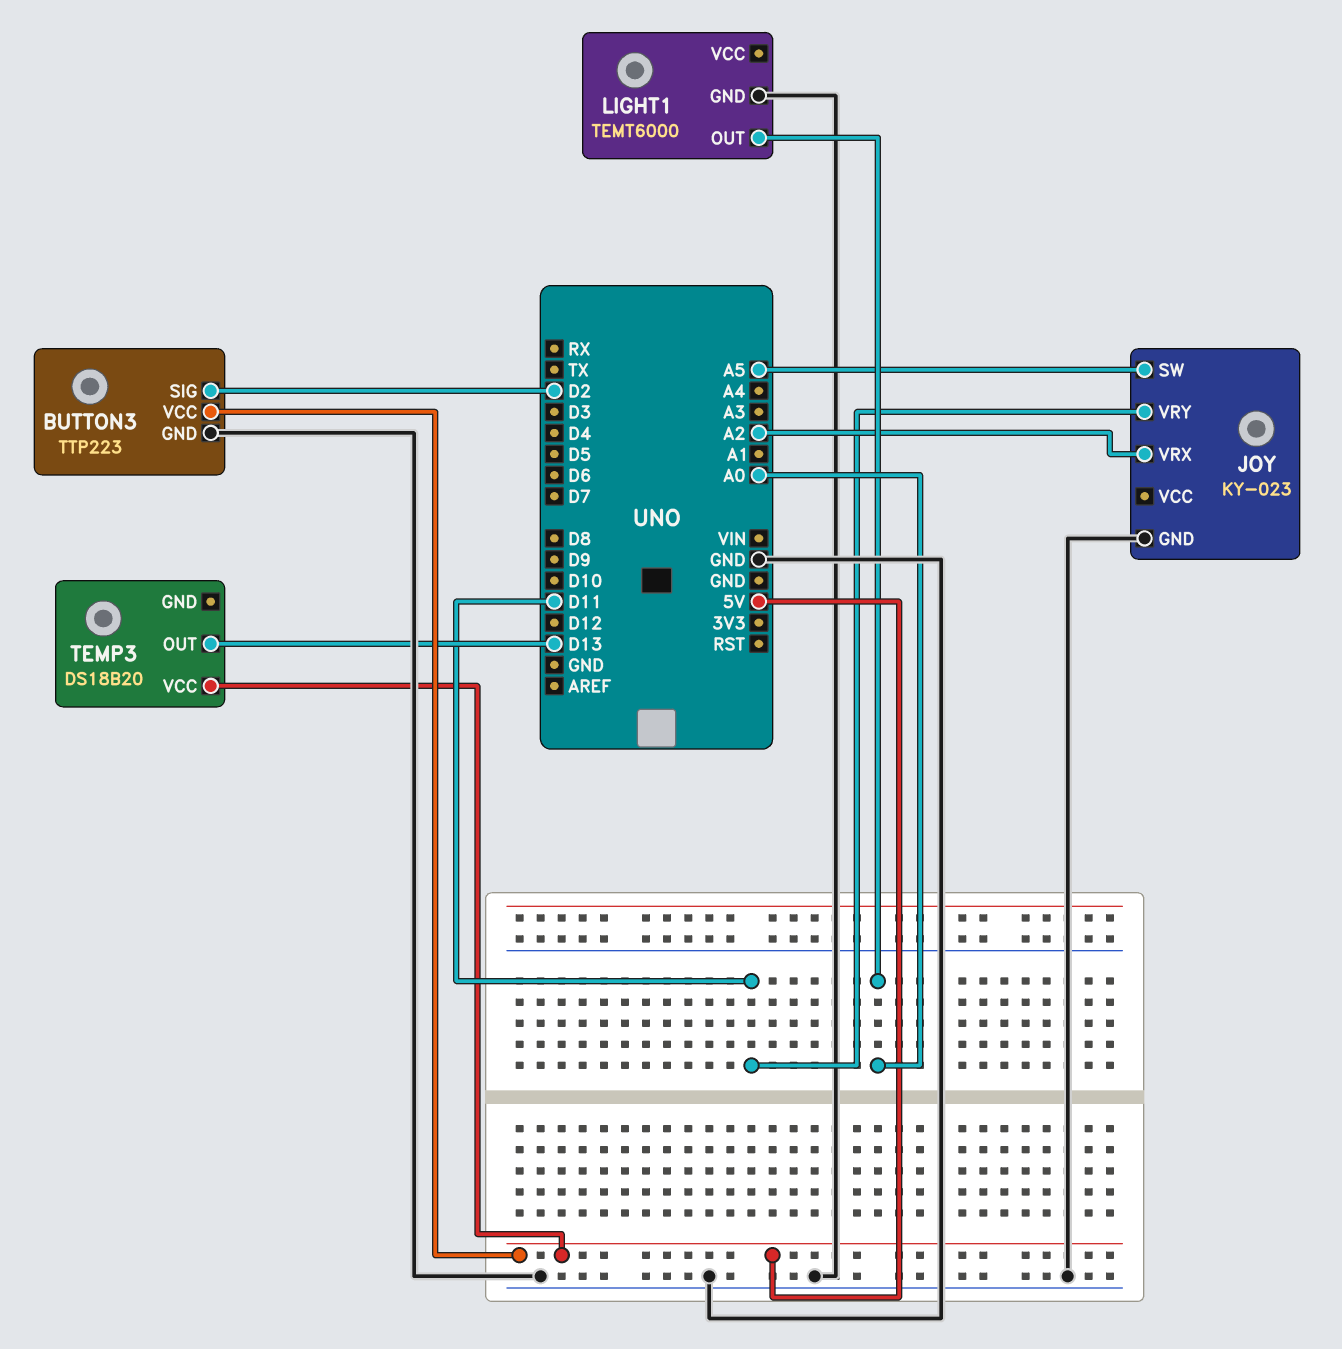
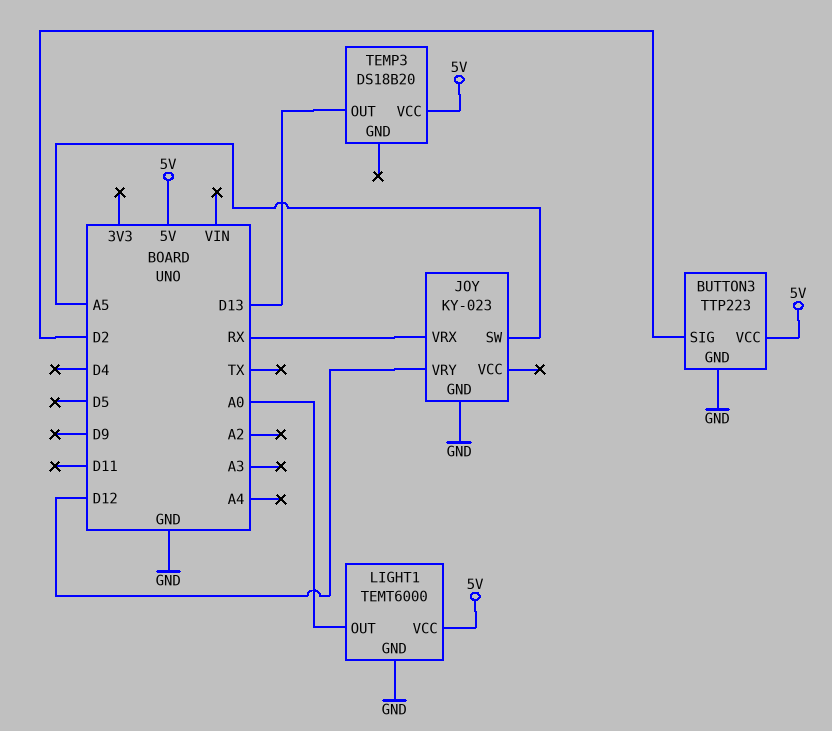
JOY pin VRX: A2 -> RX
JOY pin VRY: D11 -> D12
LIGHT1 pin VCC: none -> 5V

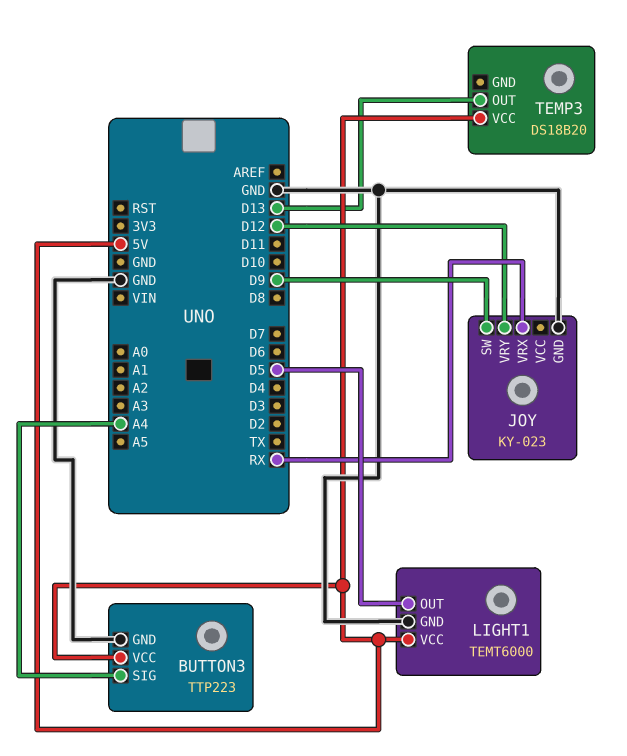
BUTTON3 pin SIG: D2 -> A4
JOY pin SW: A5 -> D9
LIGHT1 pin OUT: A0 -> D5

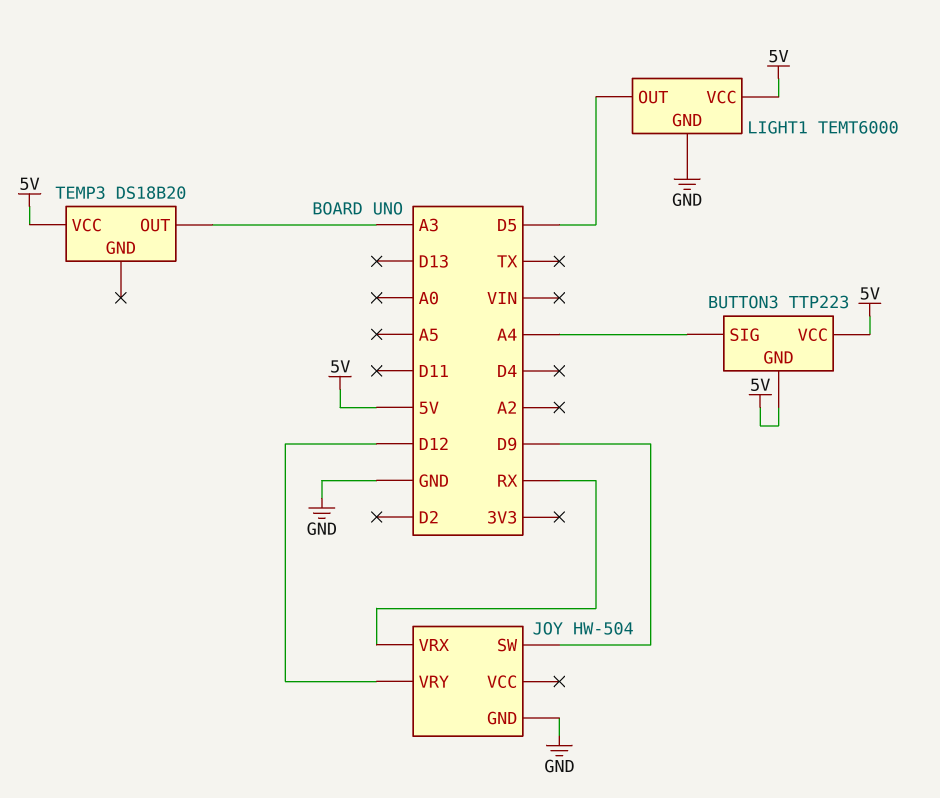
BUTTON3 pin GND: GND -> 5V
JOY: KY-023 -> HW-504
TEMP3 pin OUT: D13 -> A3

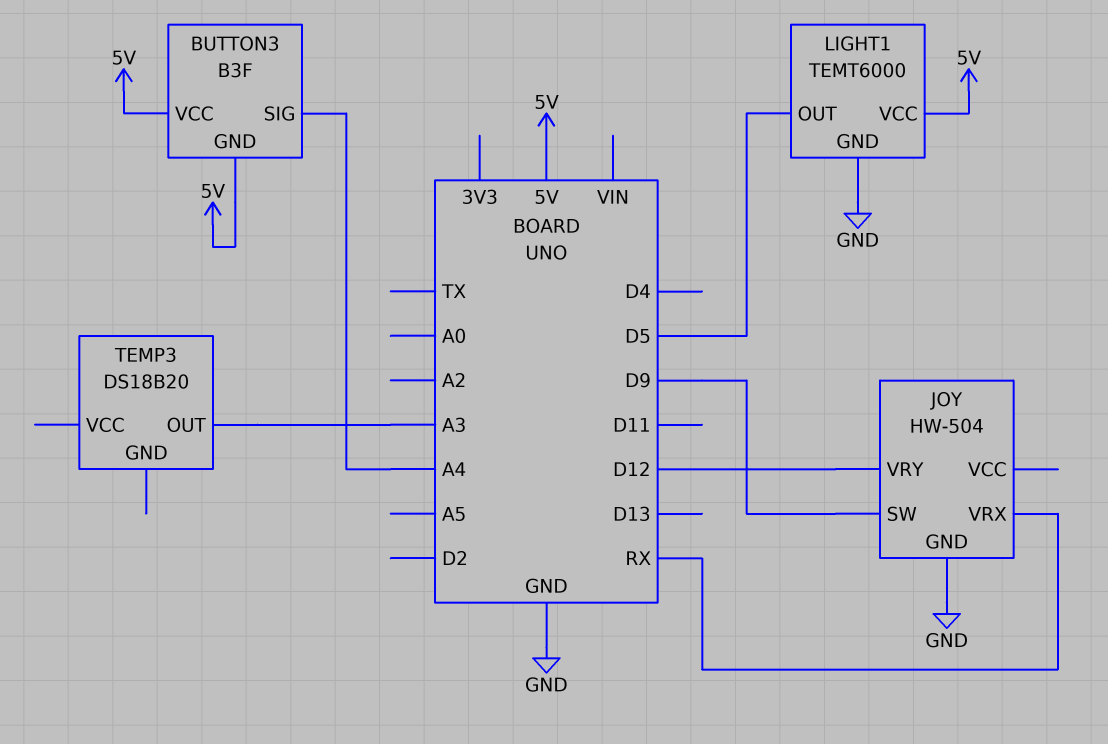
BUTTON3: TTP223 -> B3F
TEMP3 pin VCC: 5V -> none

